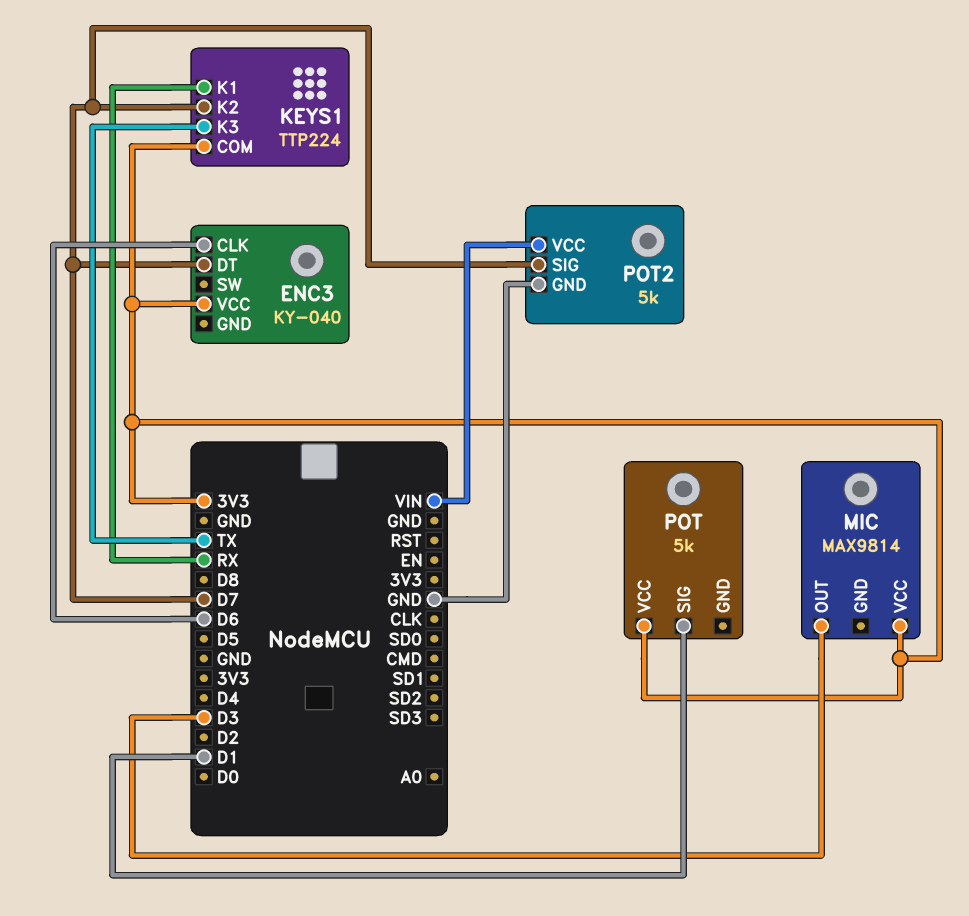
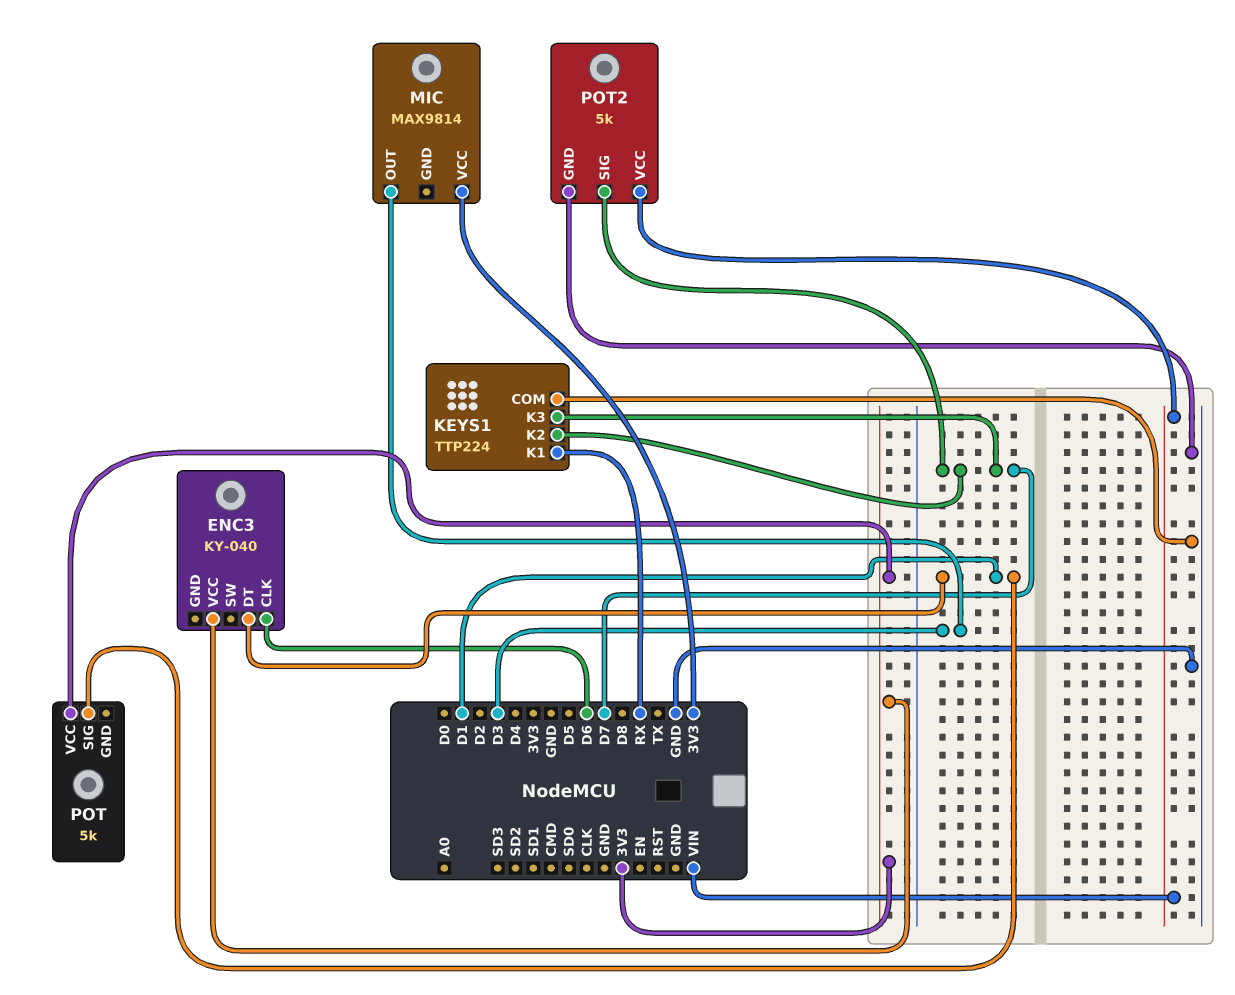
ENC3 pin DT: D7 -> D1
KEYS1 pin COM: 3V3 -> GND
KEYS1 pin K3: TX -> D7

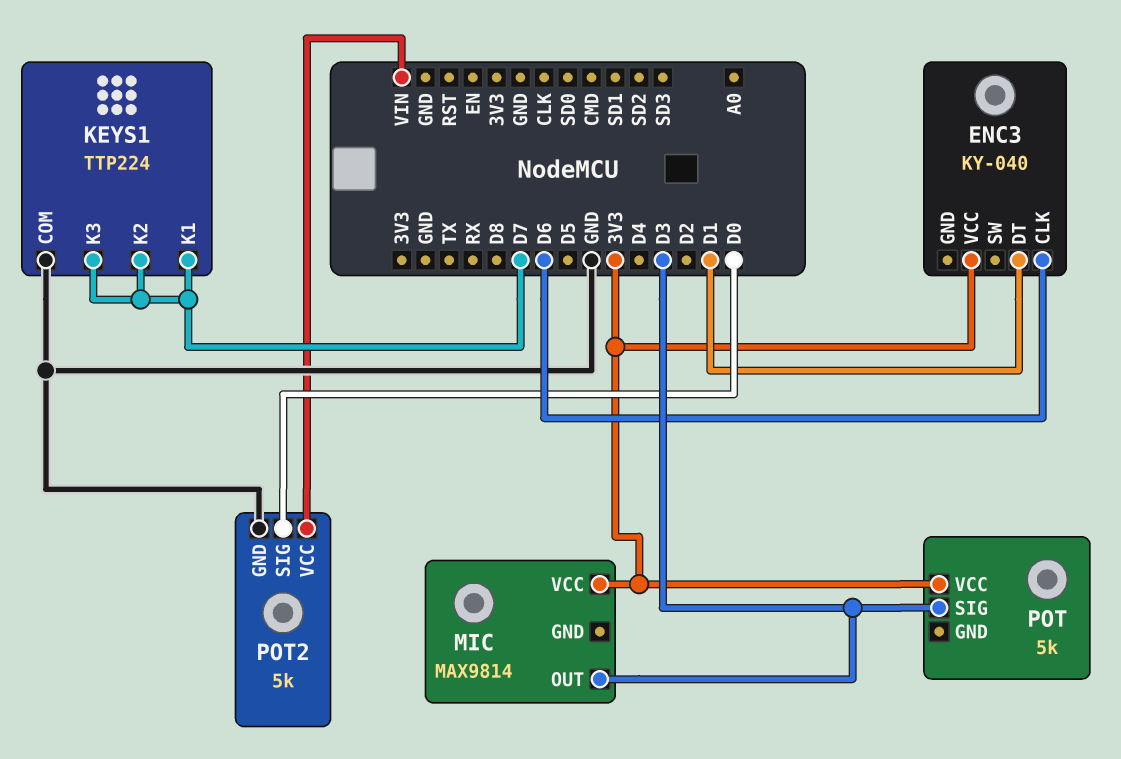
KEYS1 pin K1: RX -> D7
POT pin SIG: D1 -> D3
POT2 pin SIG: D7 -> D0

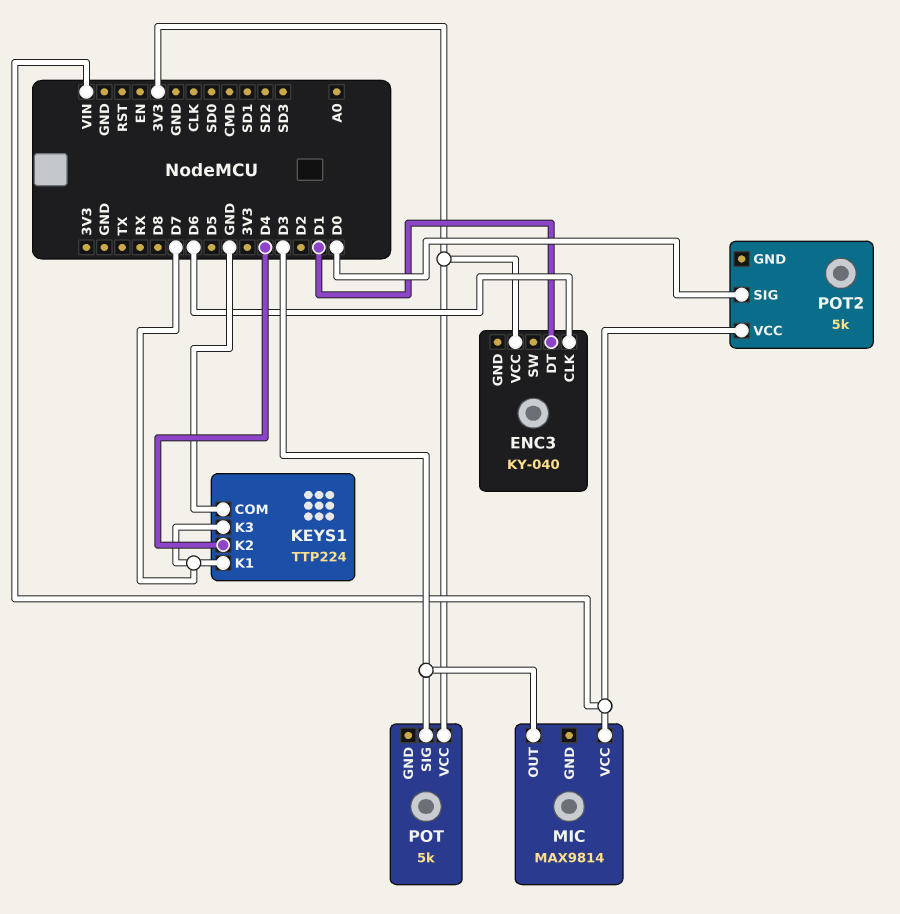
KEYS1 pin K2: D7 -> D4
MIC pin VCC: 3V3 -> VIN
POT2 pin GND: GND -> none

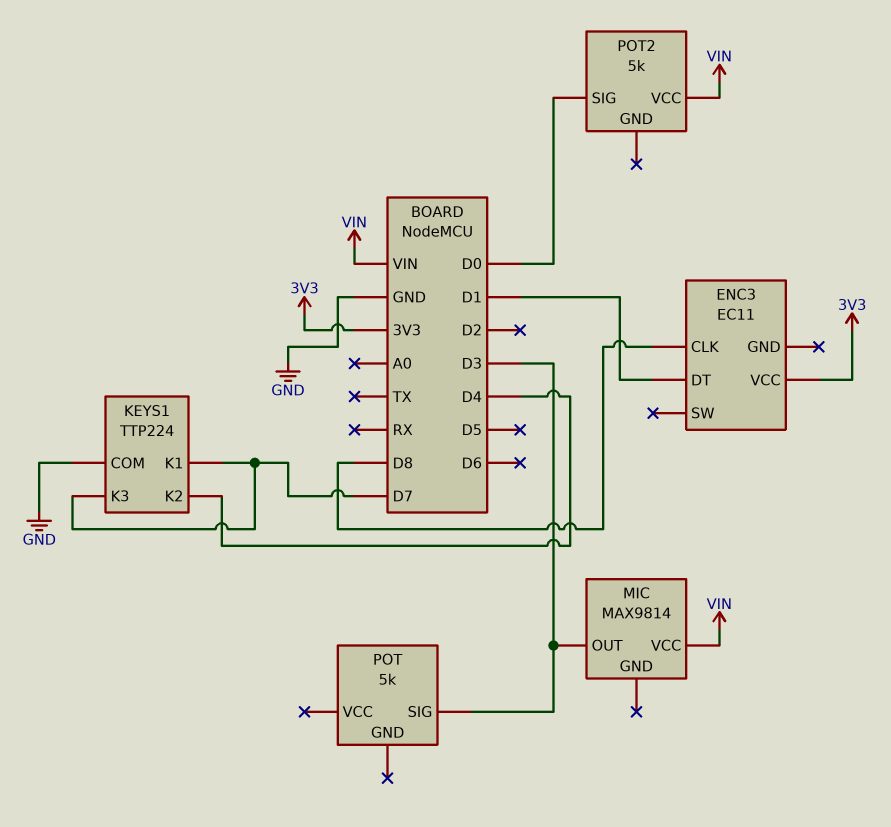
ENC3: KY-040 -> EC11
ENC3 pin CLK: D6 -> D8
POT pin VCC: 3V3 -> none

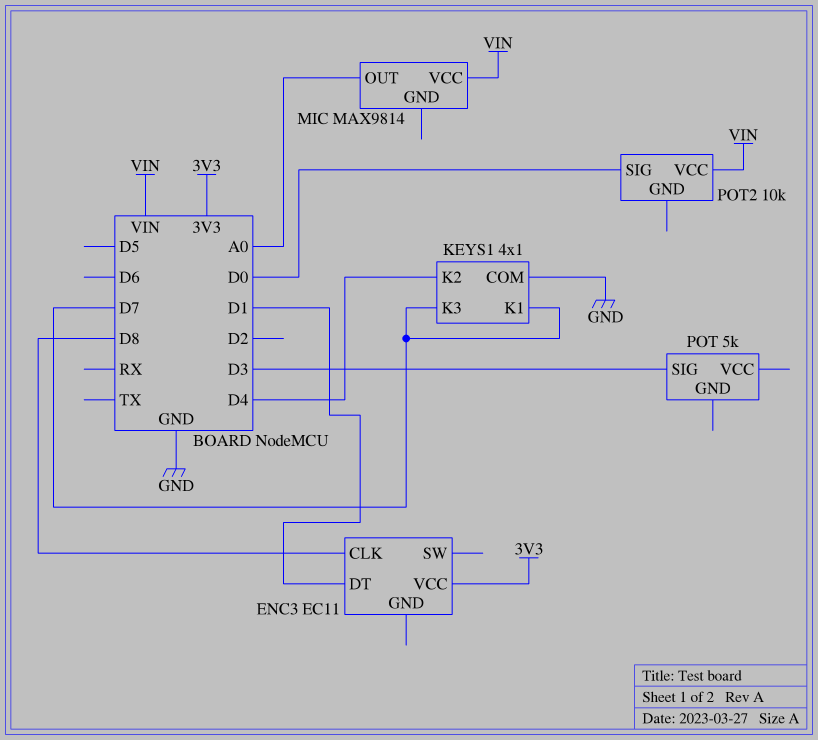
KEYS1: TTP224 -> 4x1
MIC pin OUT: D3 -> A0
POT2: 5k -> 10k

